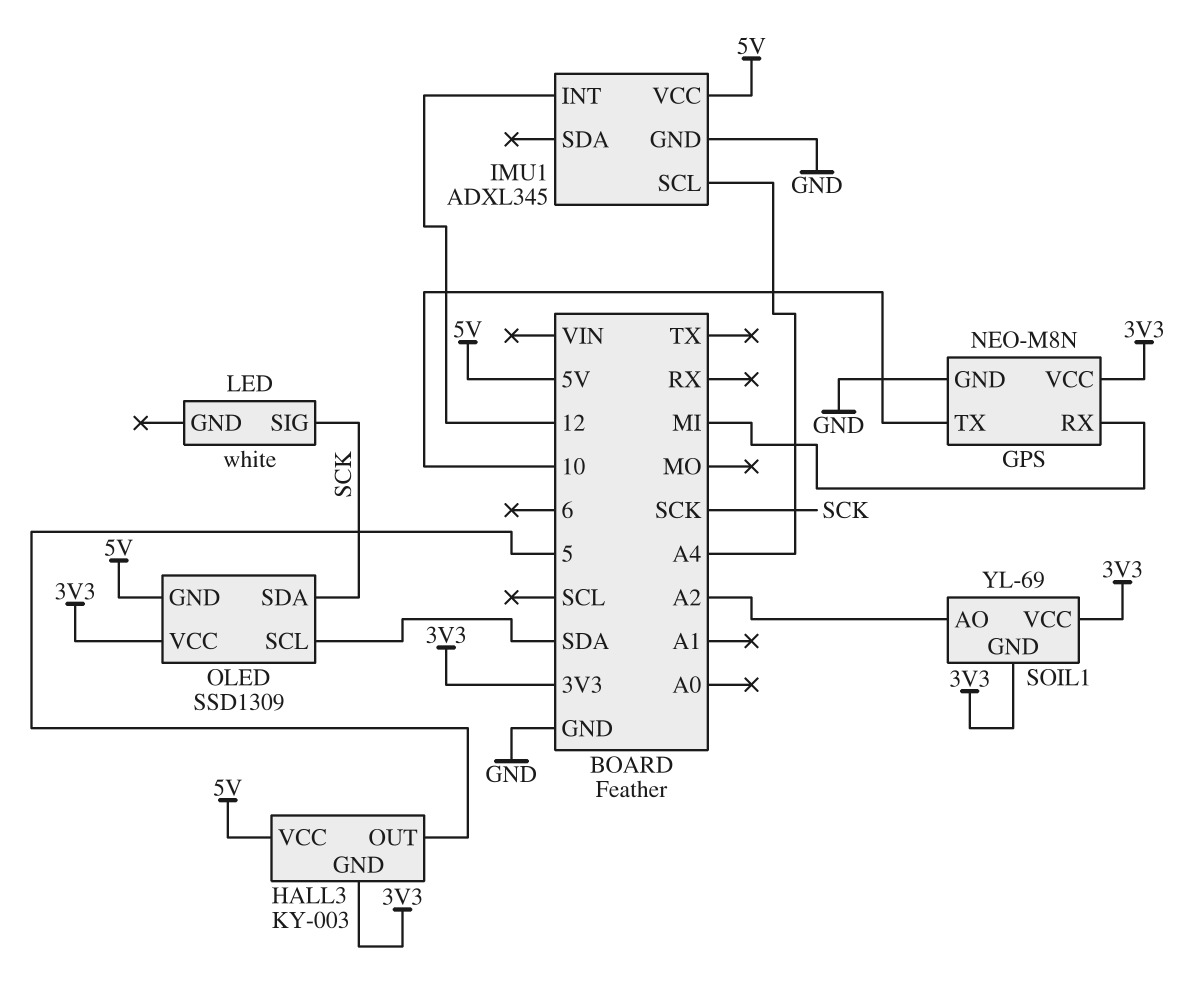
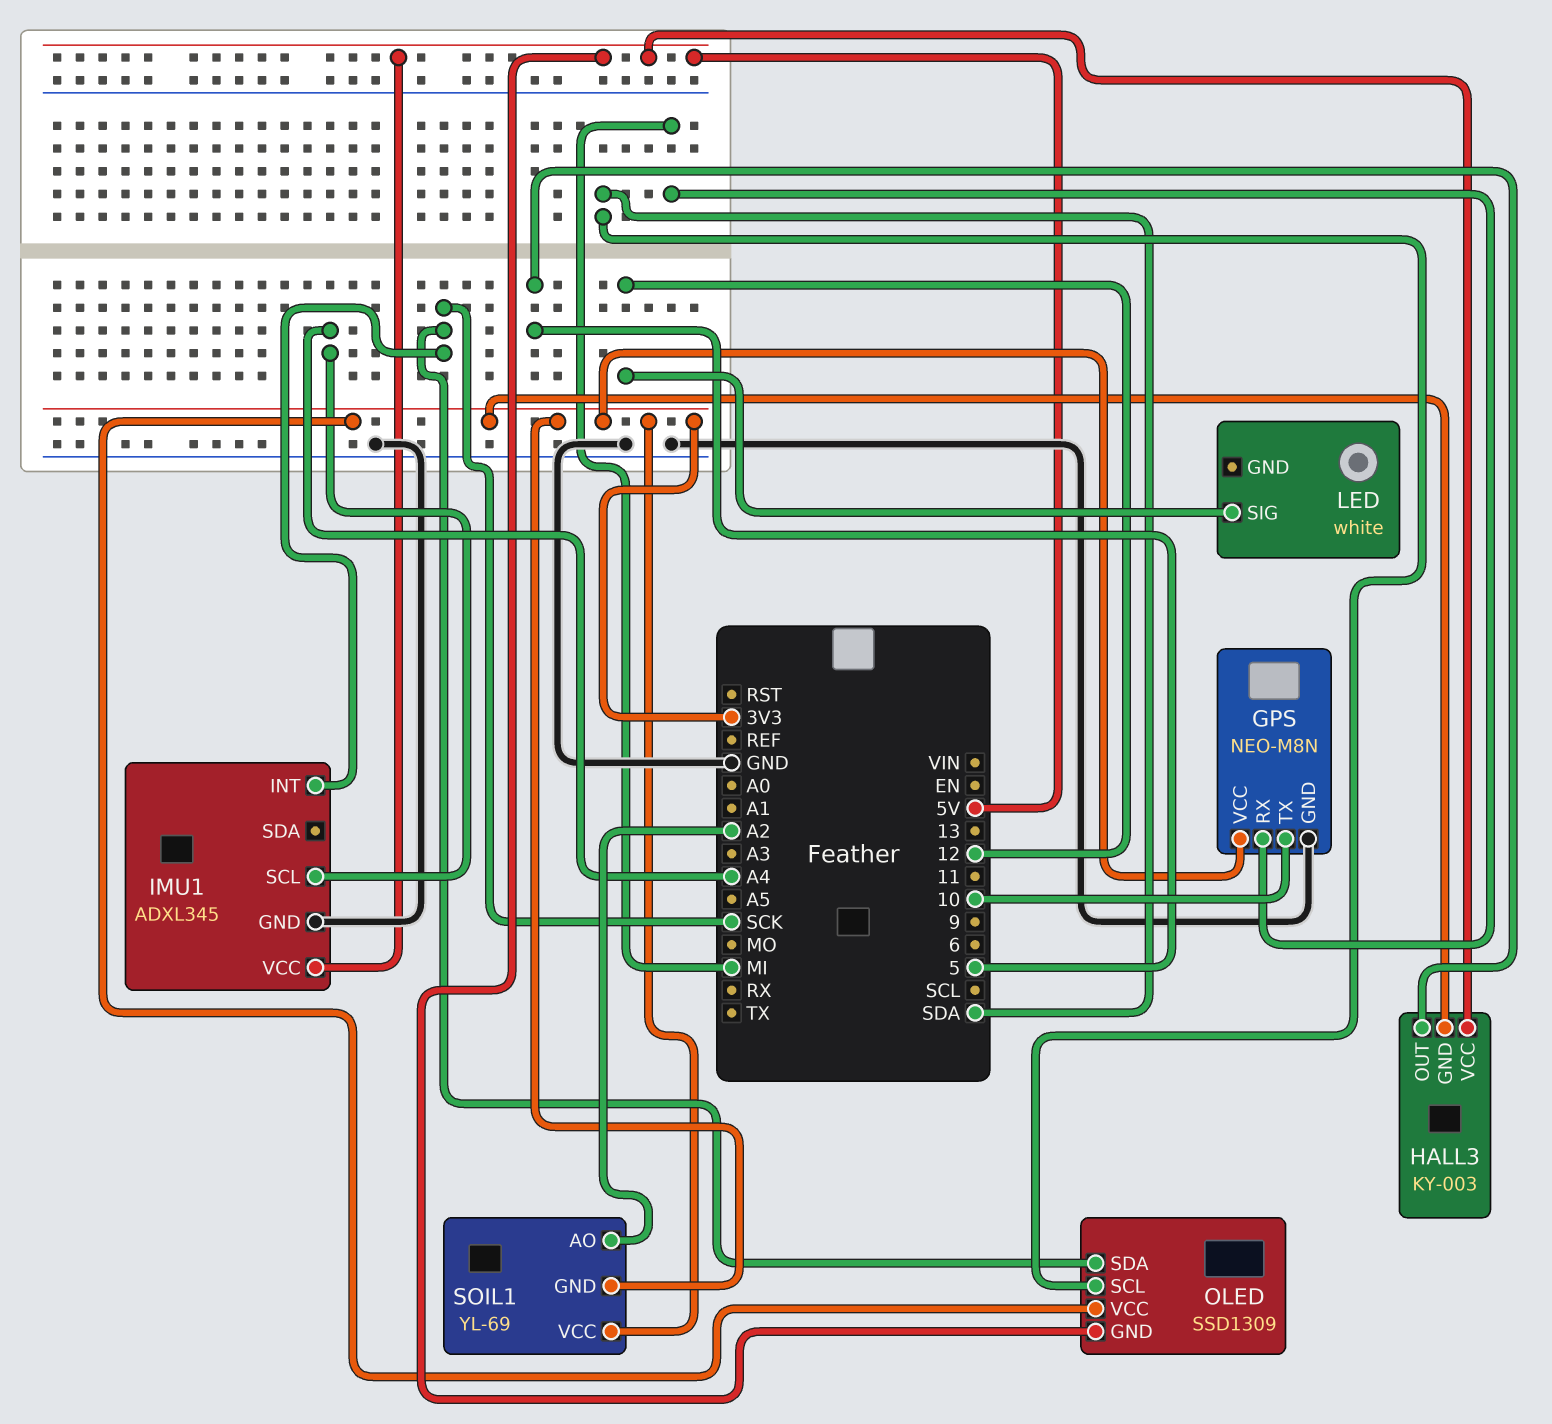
IMU1 pin INT: 12 -> SCK
LED pin SIG: SCK -> 12

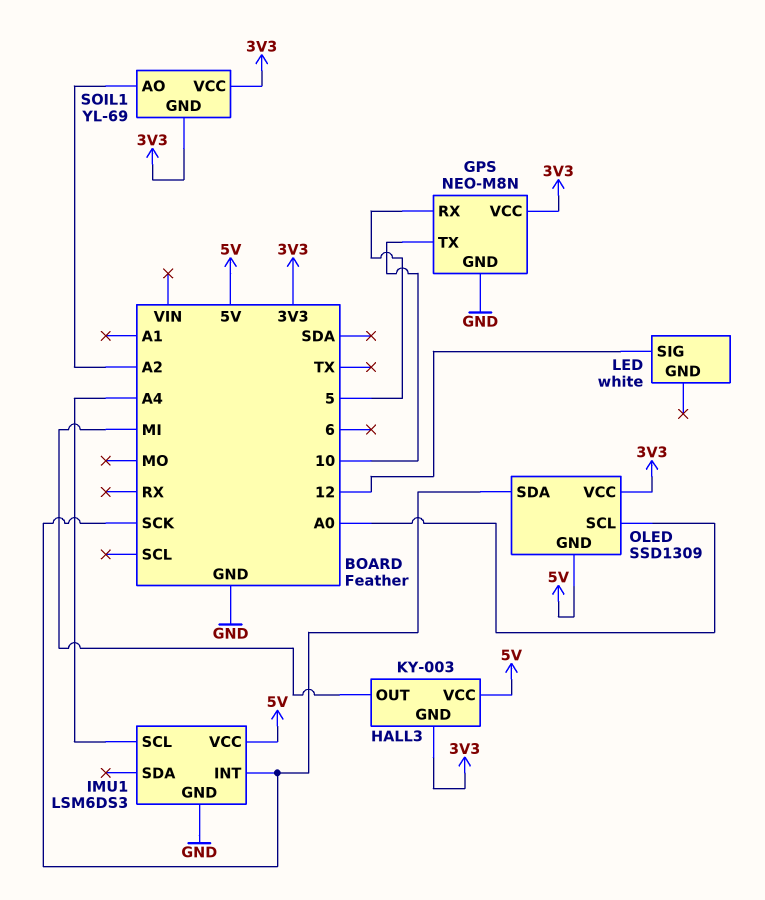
GPS pin RX: MI -> 5
HALL3 pin OUT: 5 -> MI
IMU1: ADXL345 -> LSM6DS3
OLED pin SCL: SDA -> A0

